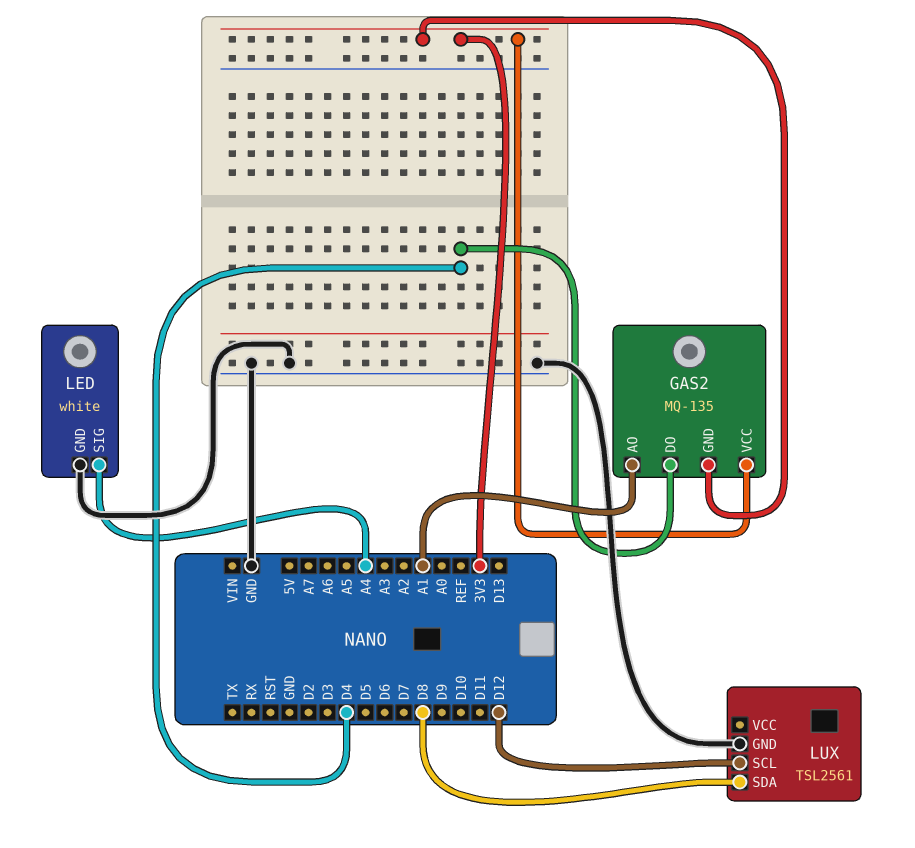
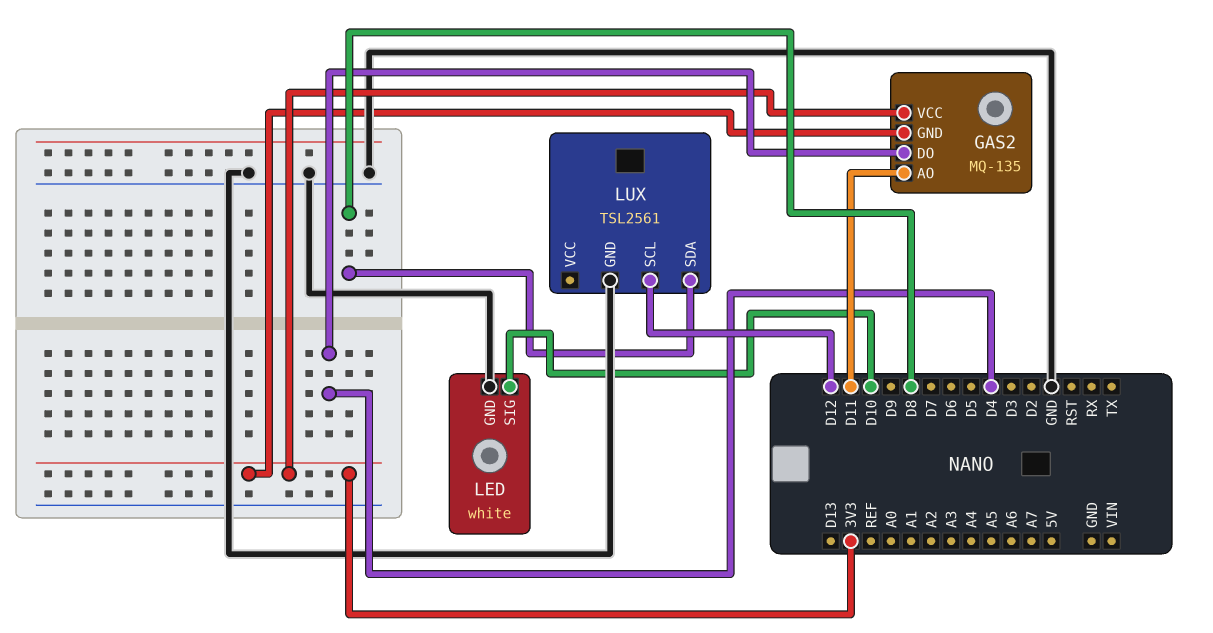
GAS2 pin AO: A1 -> D11
LED pin SIG: A4 -> D10

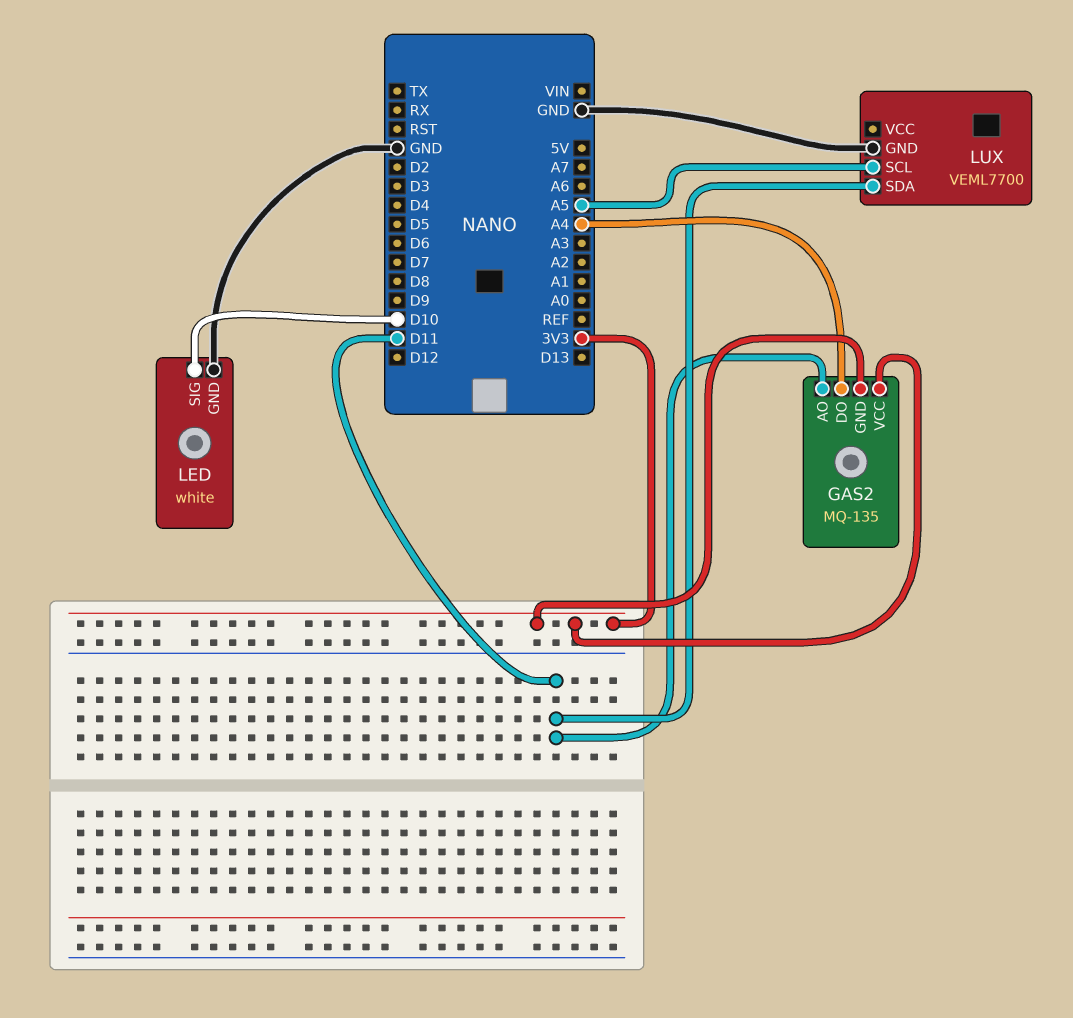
GAS2 pin DO: D4 -> A4
LUX: TSL2561 -> VEML7700
LUX pin SCL: D12 -> A5
LUX pin SDA: D8 -> D11

